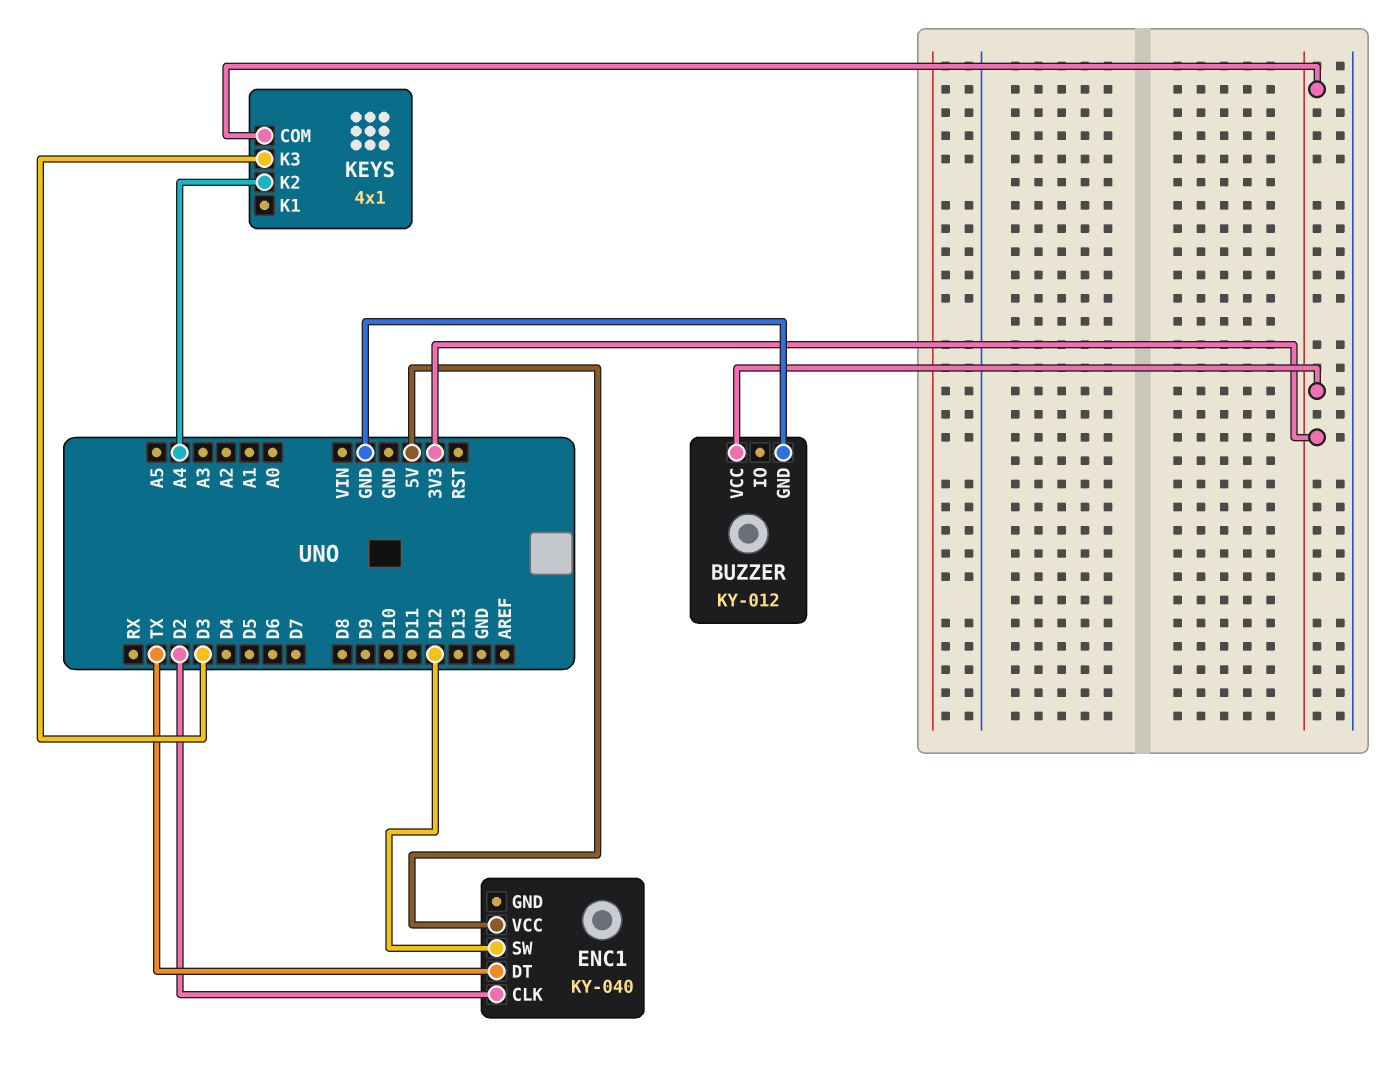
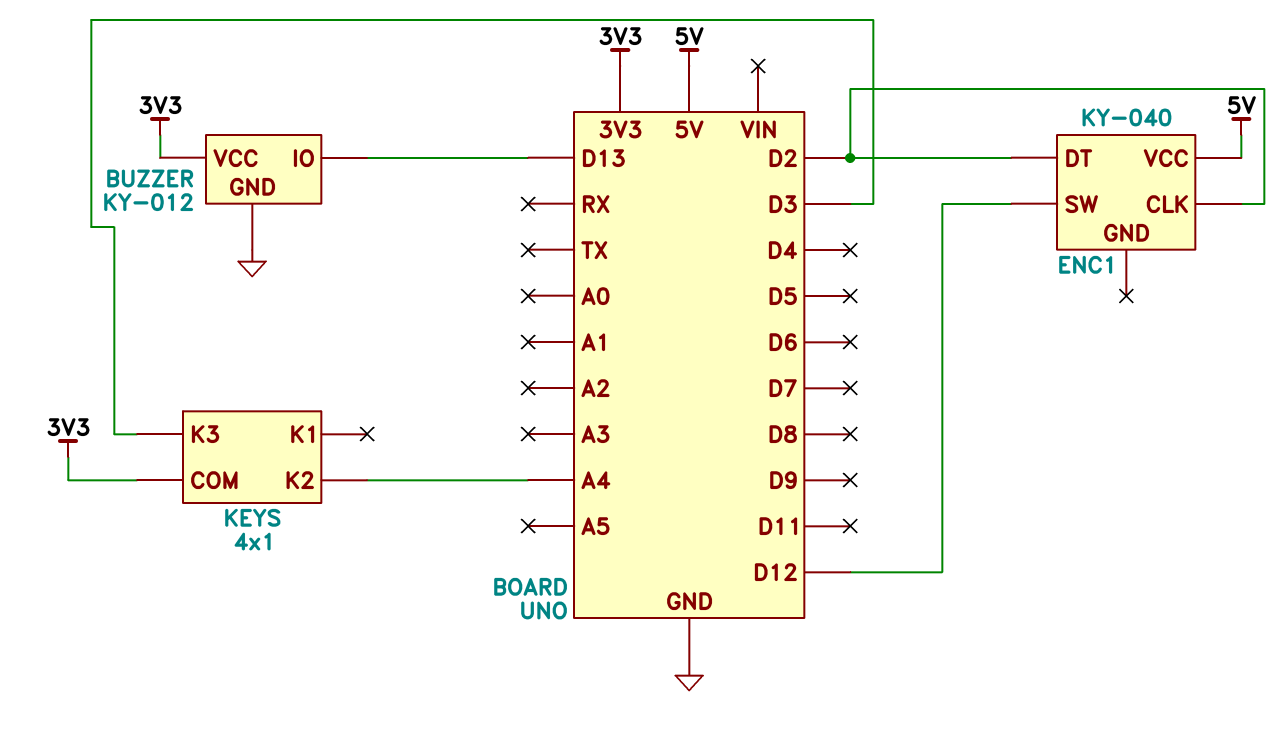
BUZZER pin IO: none -> D13
ENC1 pin DT: TX -> D2

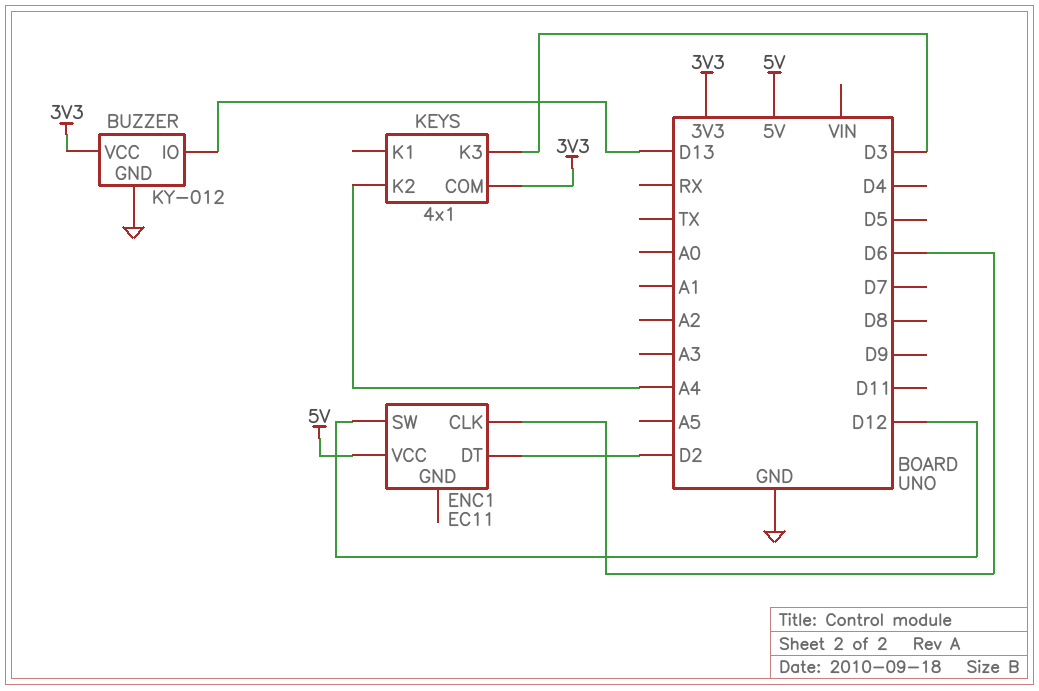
ENC1: KY-040 -> EC11
ENC1 pin CLK: D2 -> D6

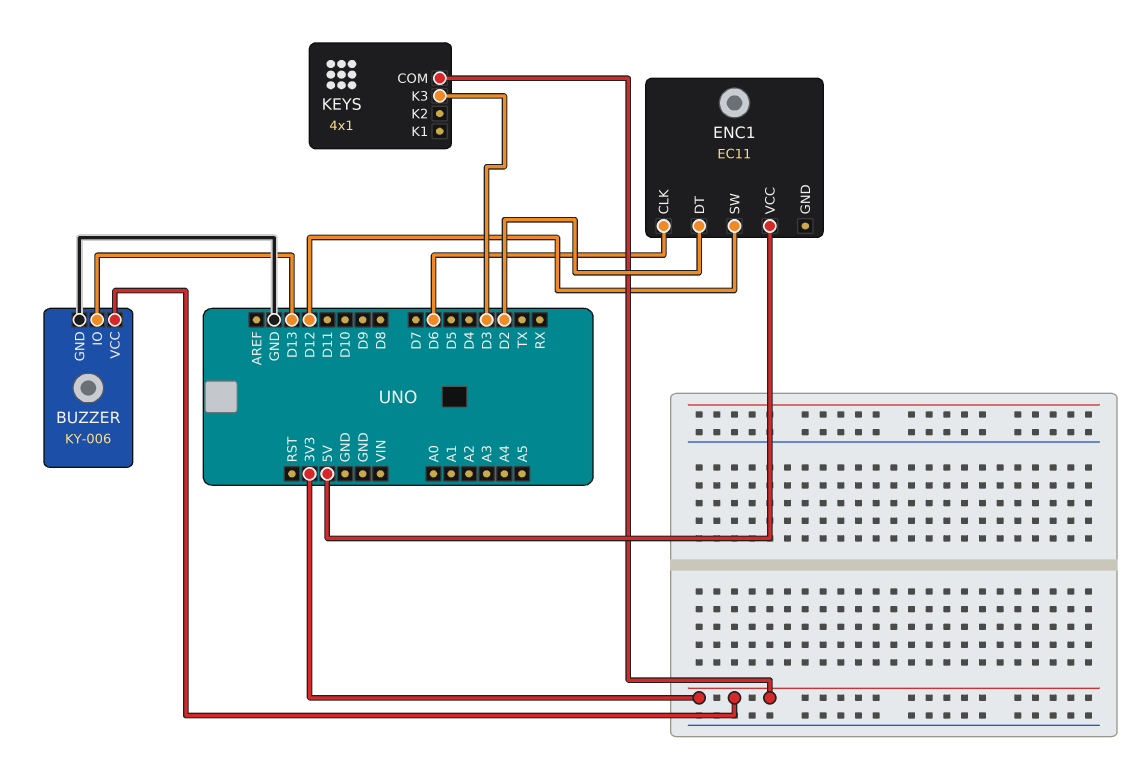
BUZZER: KY-012 -> KY-006
KEYS pin K2: A4 -> none

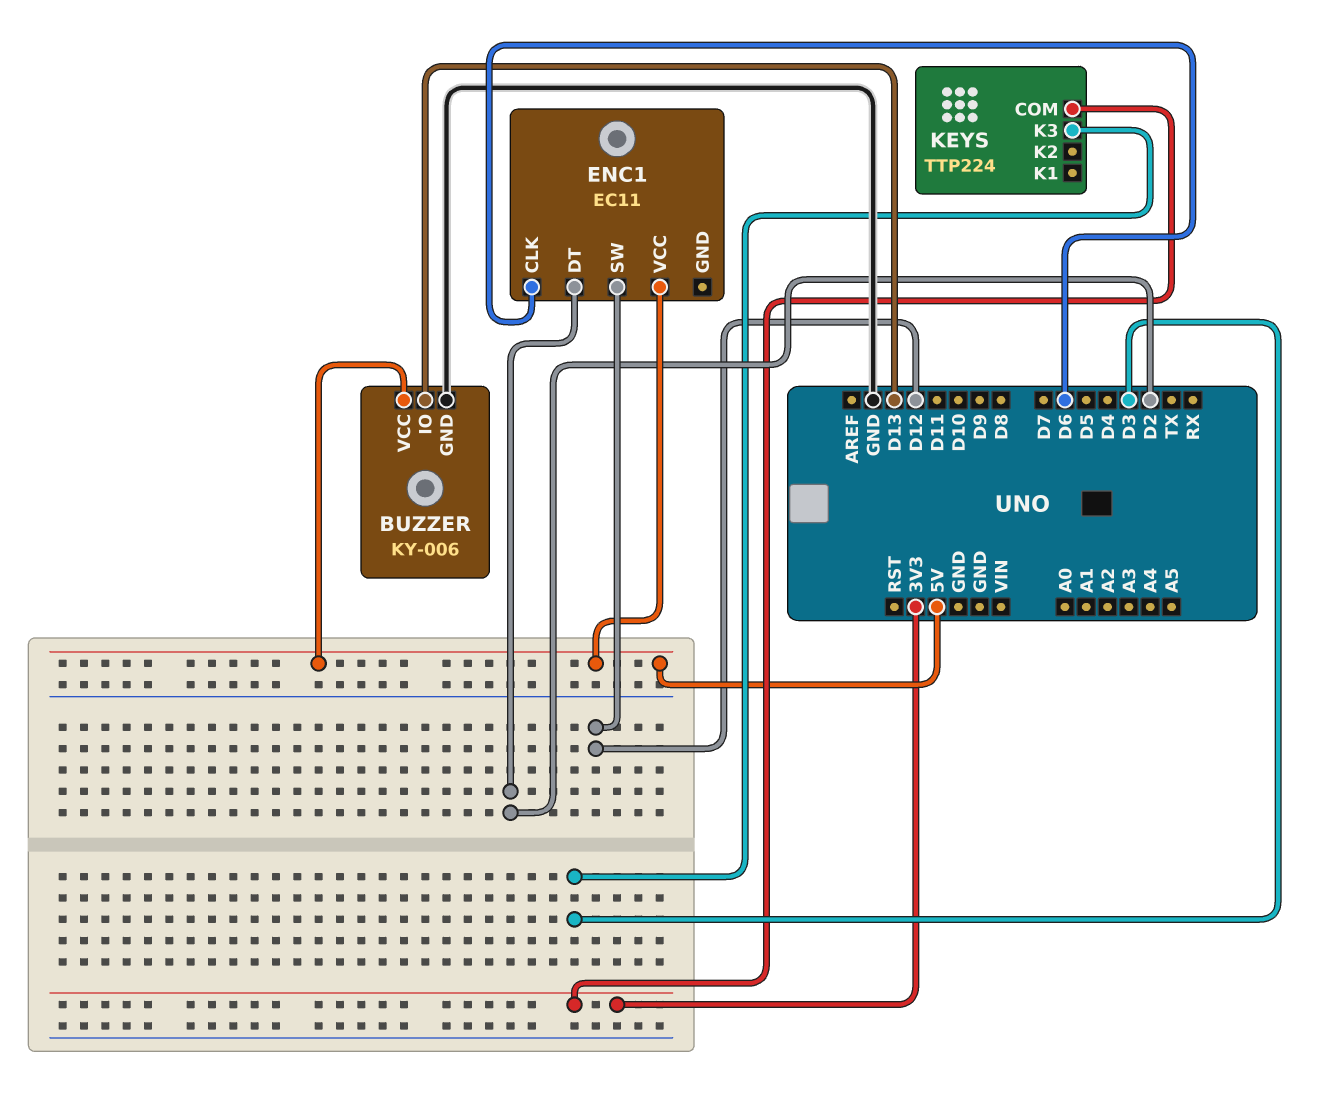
BUZZER pin VCC: 3V3 -> 5V
KEYS: 4x1 -> TTP224

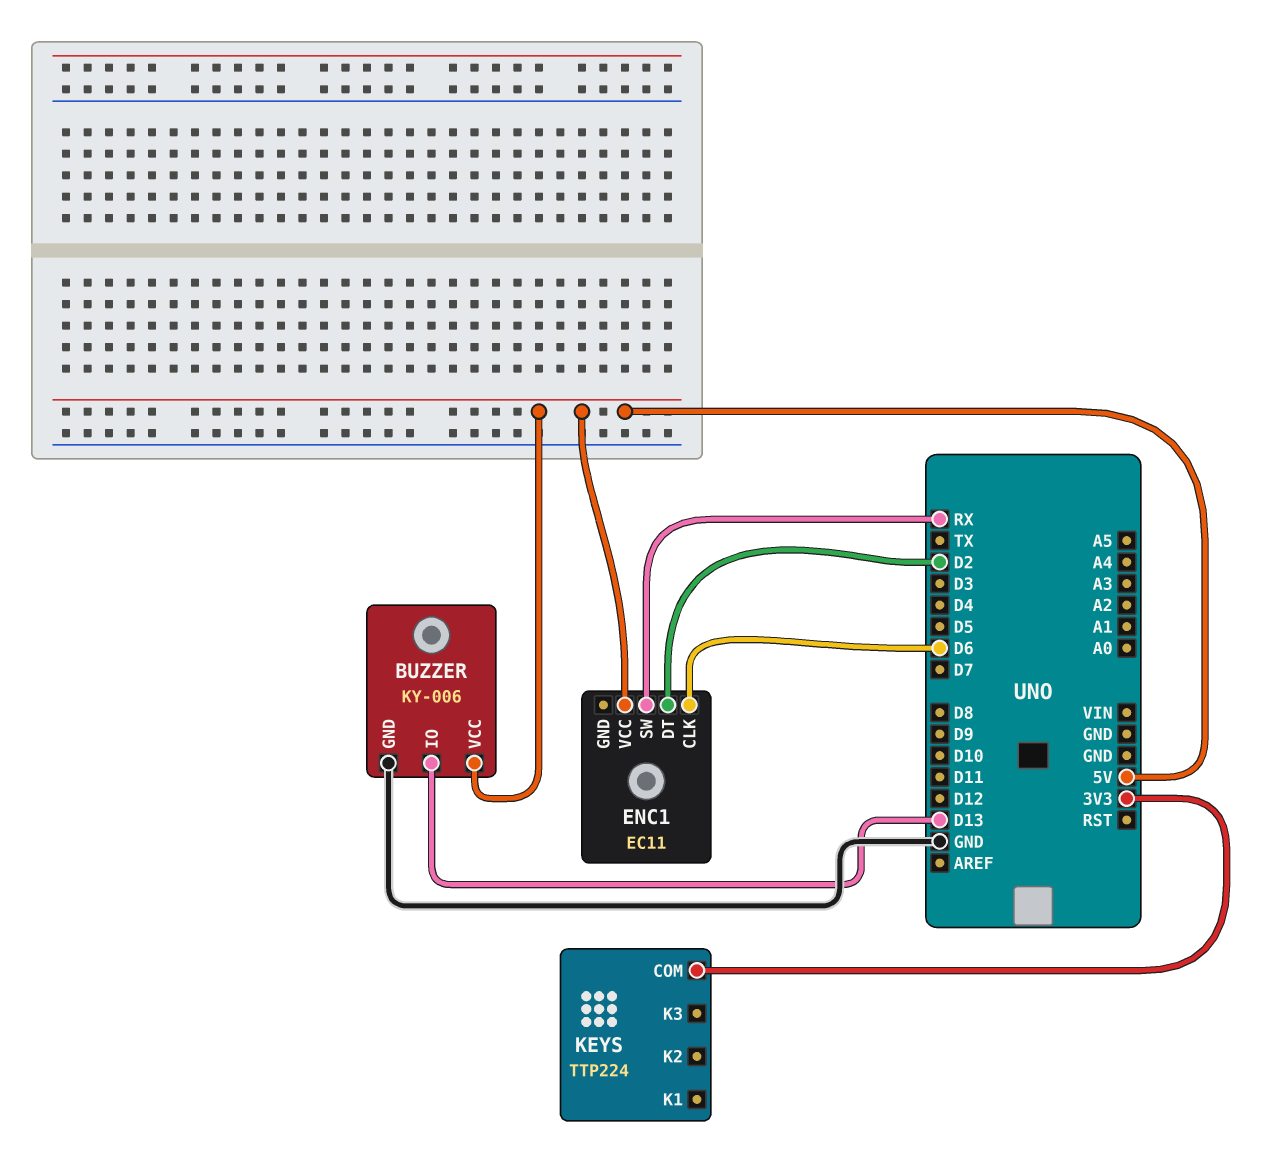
ENC1 pin SW: D12 -> RX
KEYS pin K3: D3 -> none

